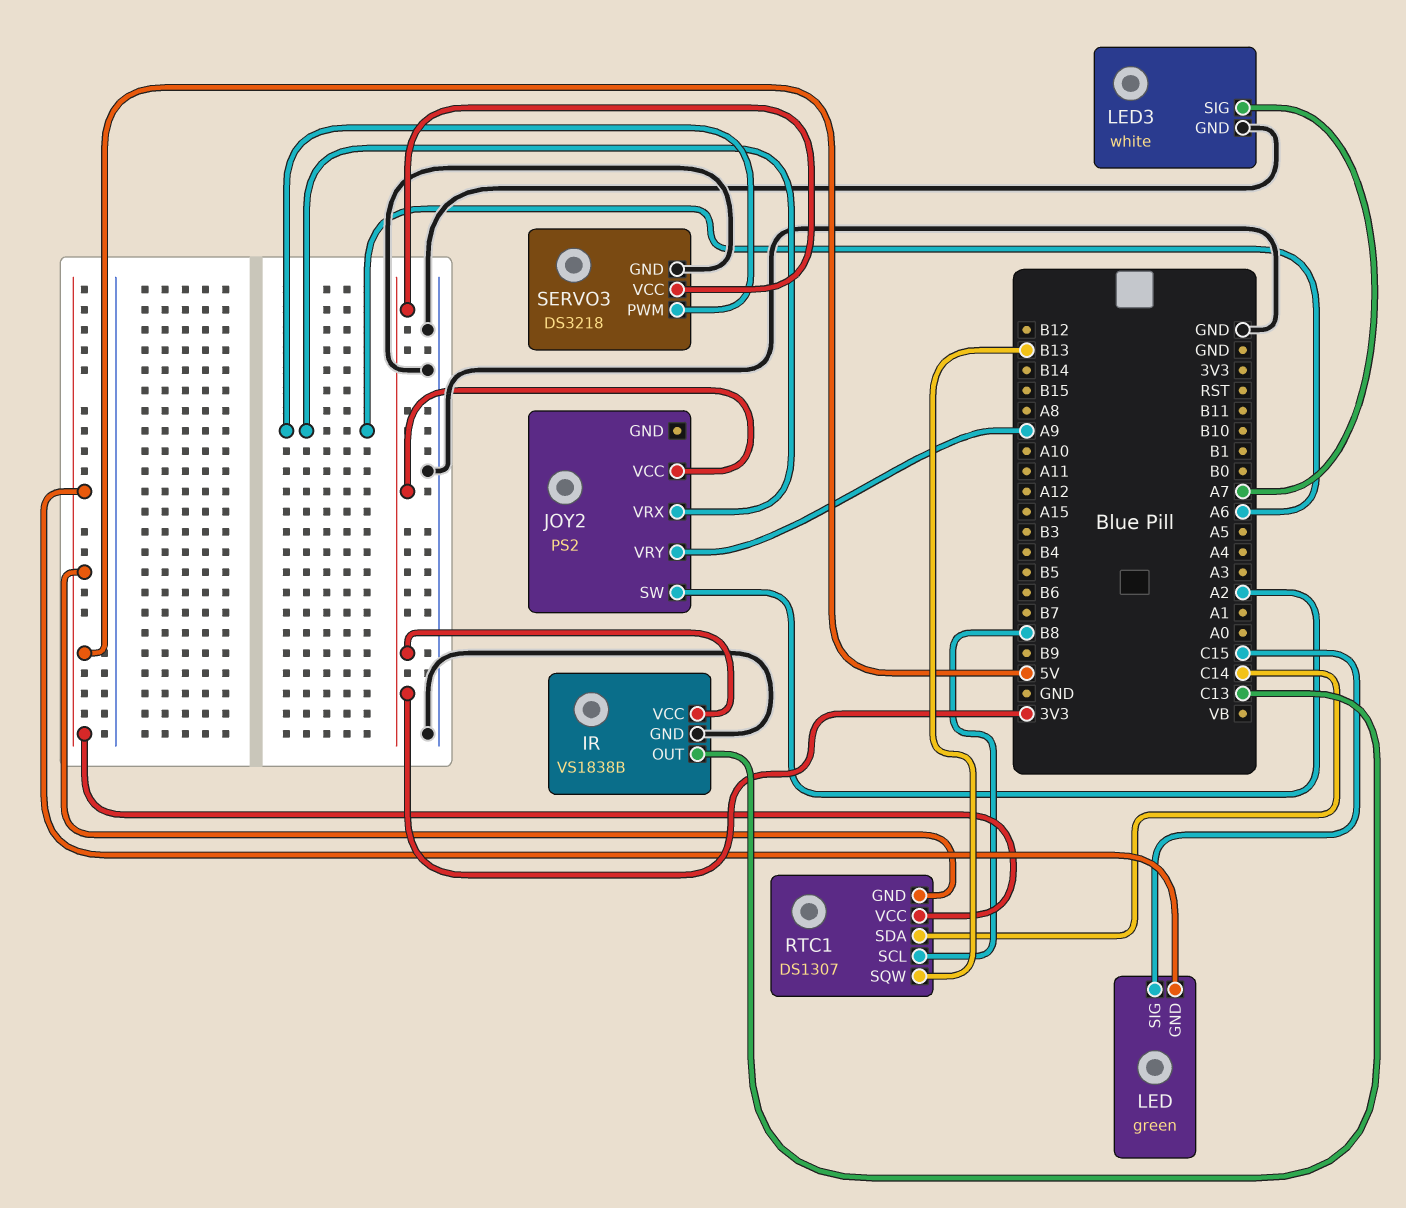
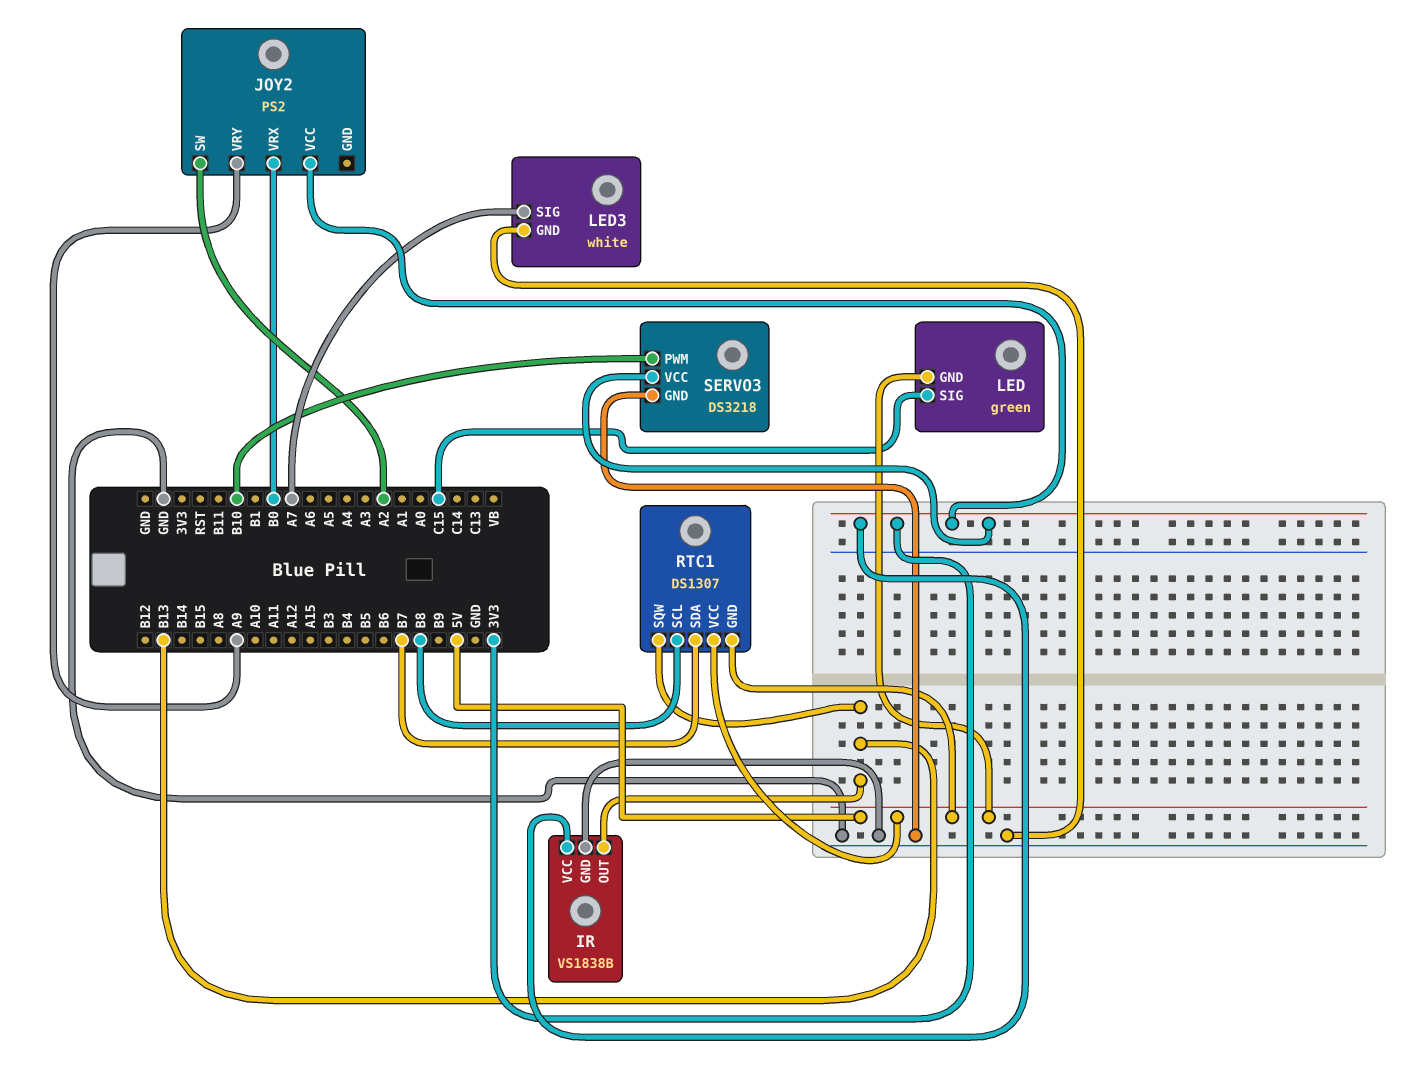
IR pin OUT: C13 -> B13
JOY2 pin VRX: A6 -> B0
RTC1 pin SDA: C14 -> B7
SERVO3 pin PWM: A6 -> B10

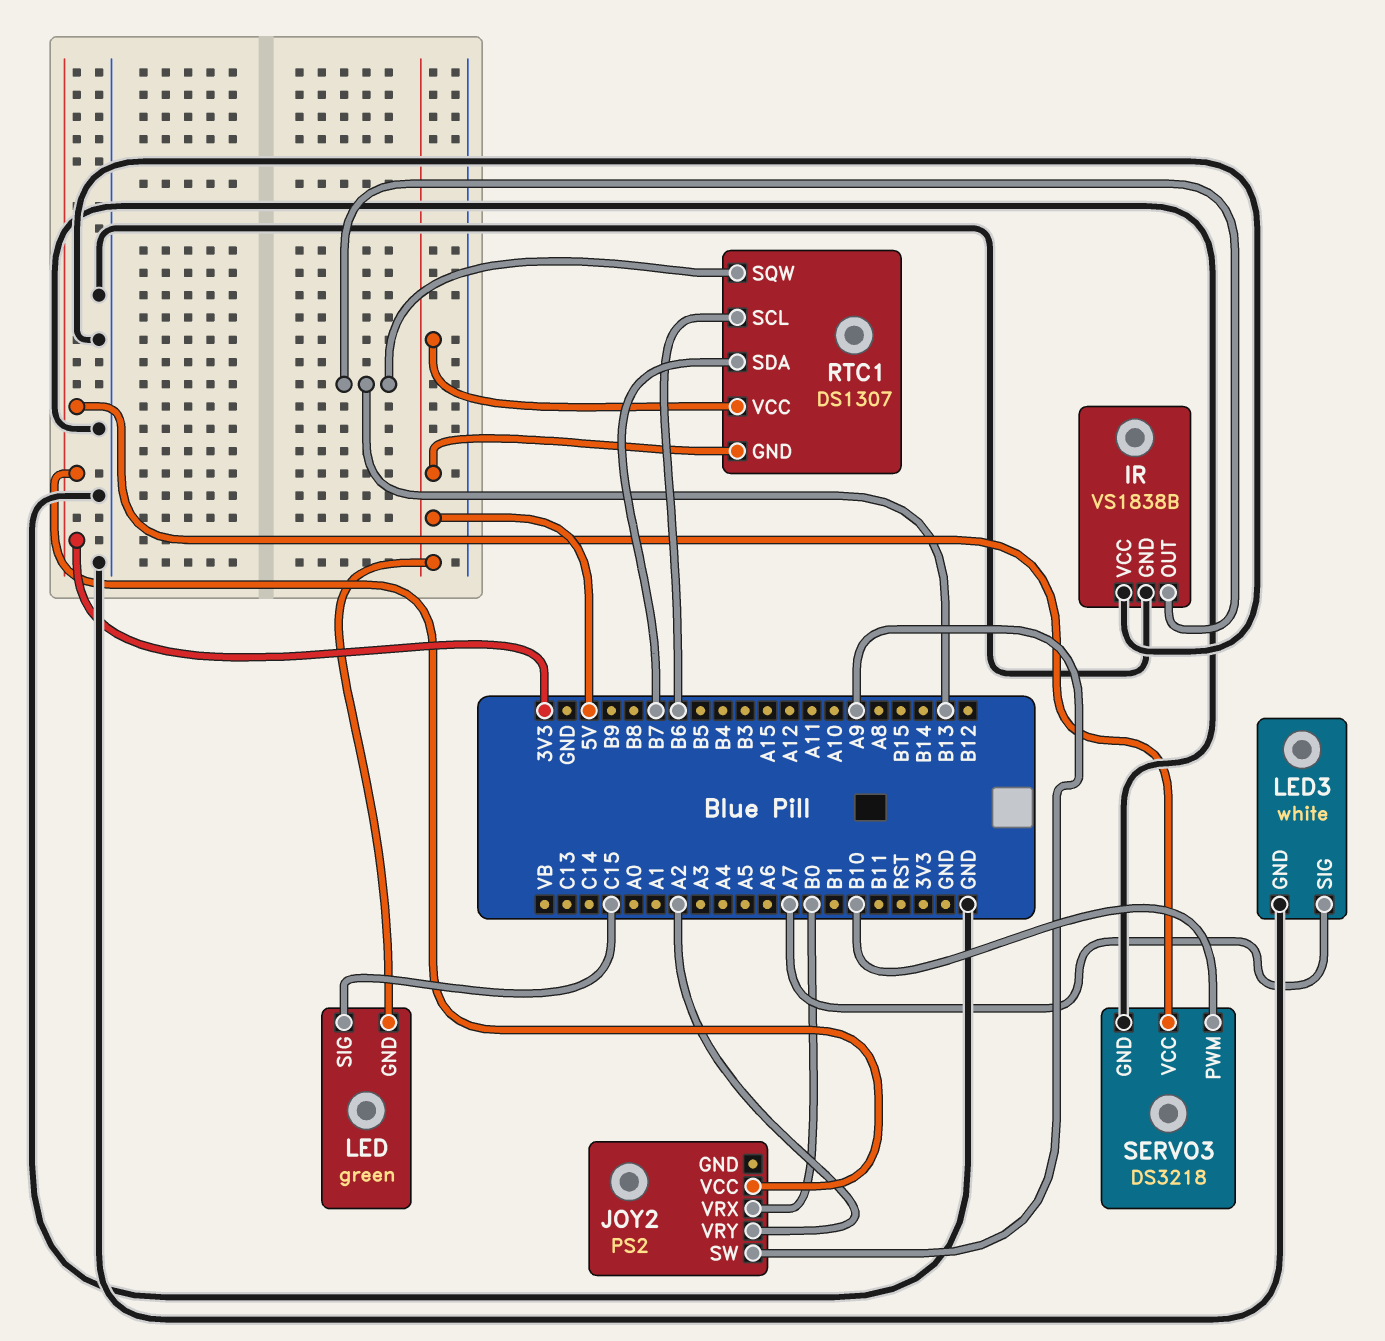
IR pin VCC: 3V3 -> GND
JOY2 pin SW: A2 -> A9
JOY2 pin VRY: A9 -> A2
RTC1 pin SCL: B8 -> B6

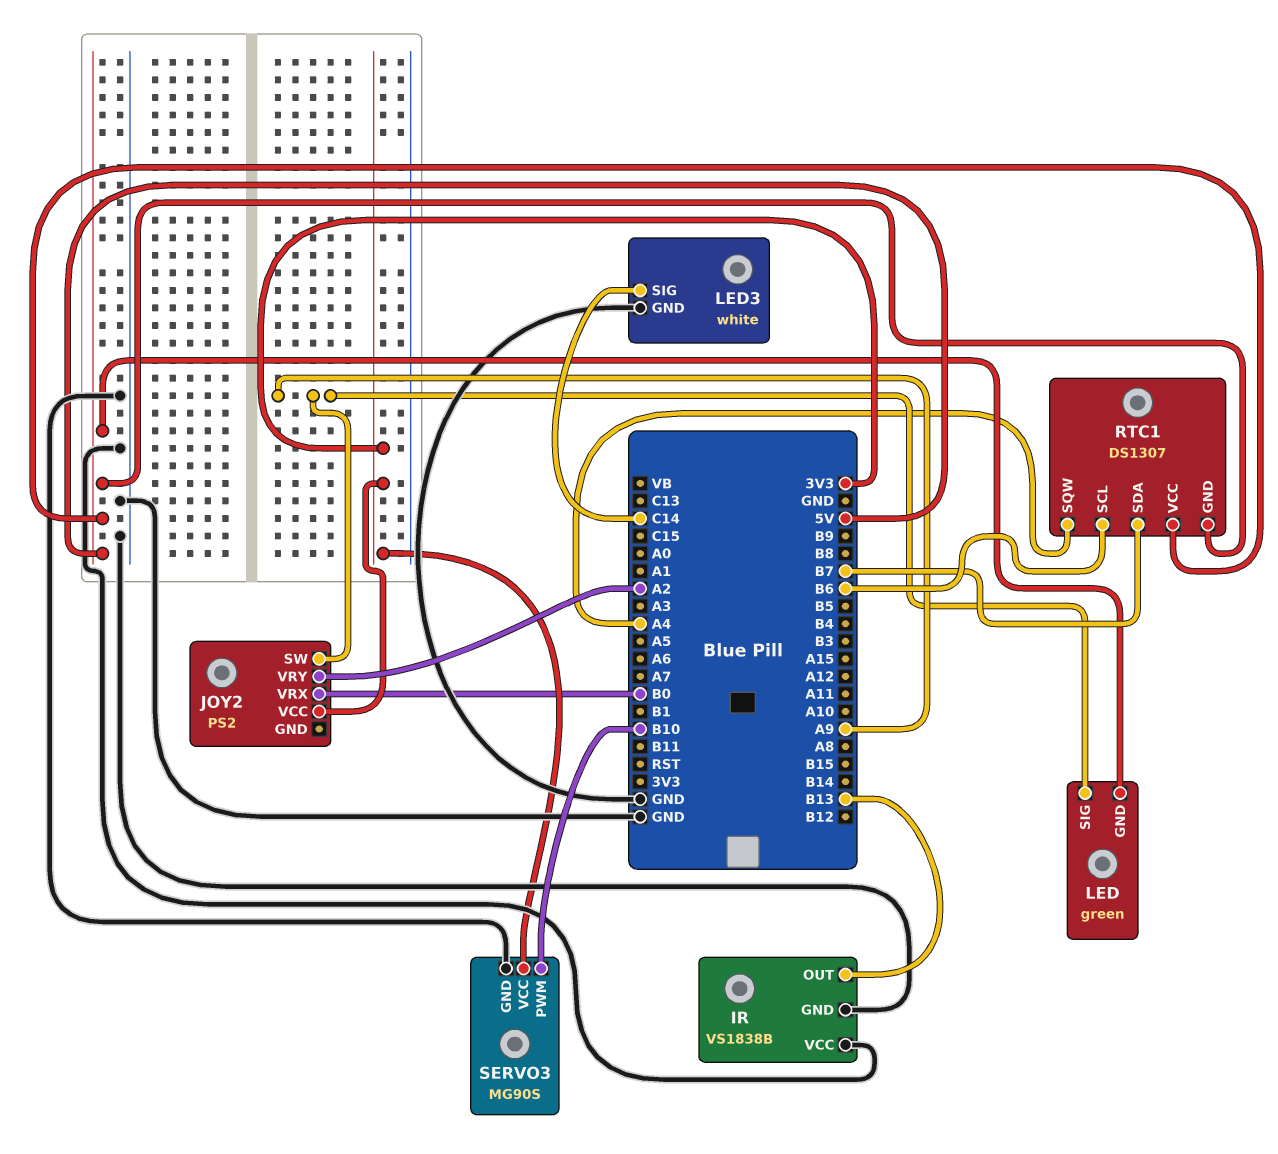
LED pin SIG: C15 -> A9
LED3 pin SIG: A7 -> C14
RTC1 pin SQW: B13 -> A4
SERVO3: DS3218 -> MG90S

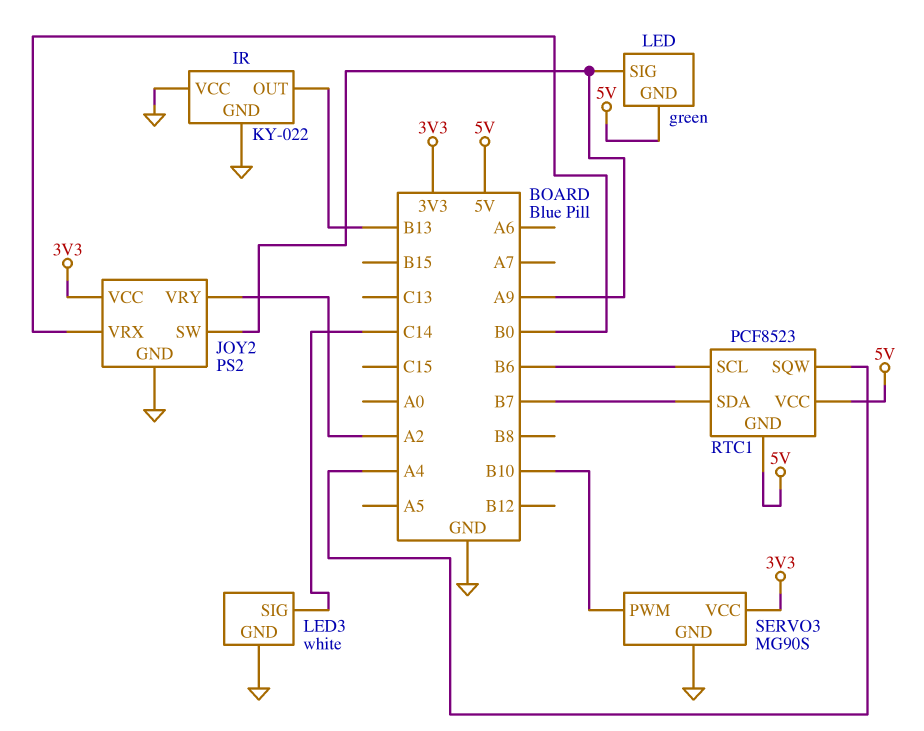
IR: VS1838B -> KY-022
JOY2 pin GND: none -> GND
RTC1: DS1307 -> PCF8523

